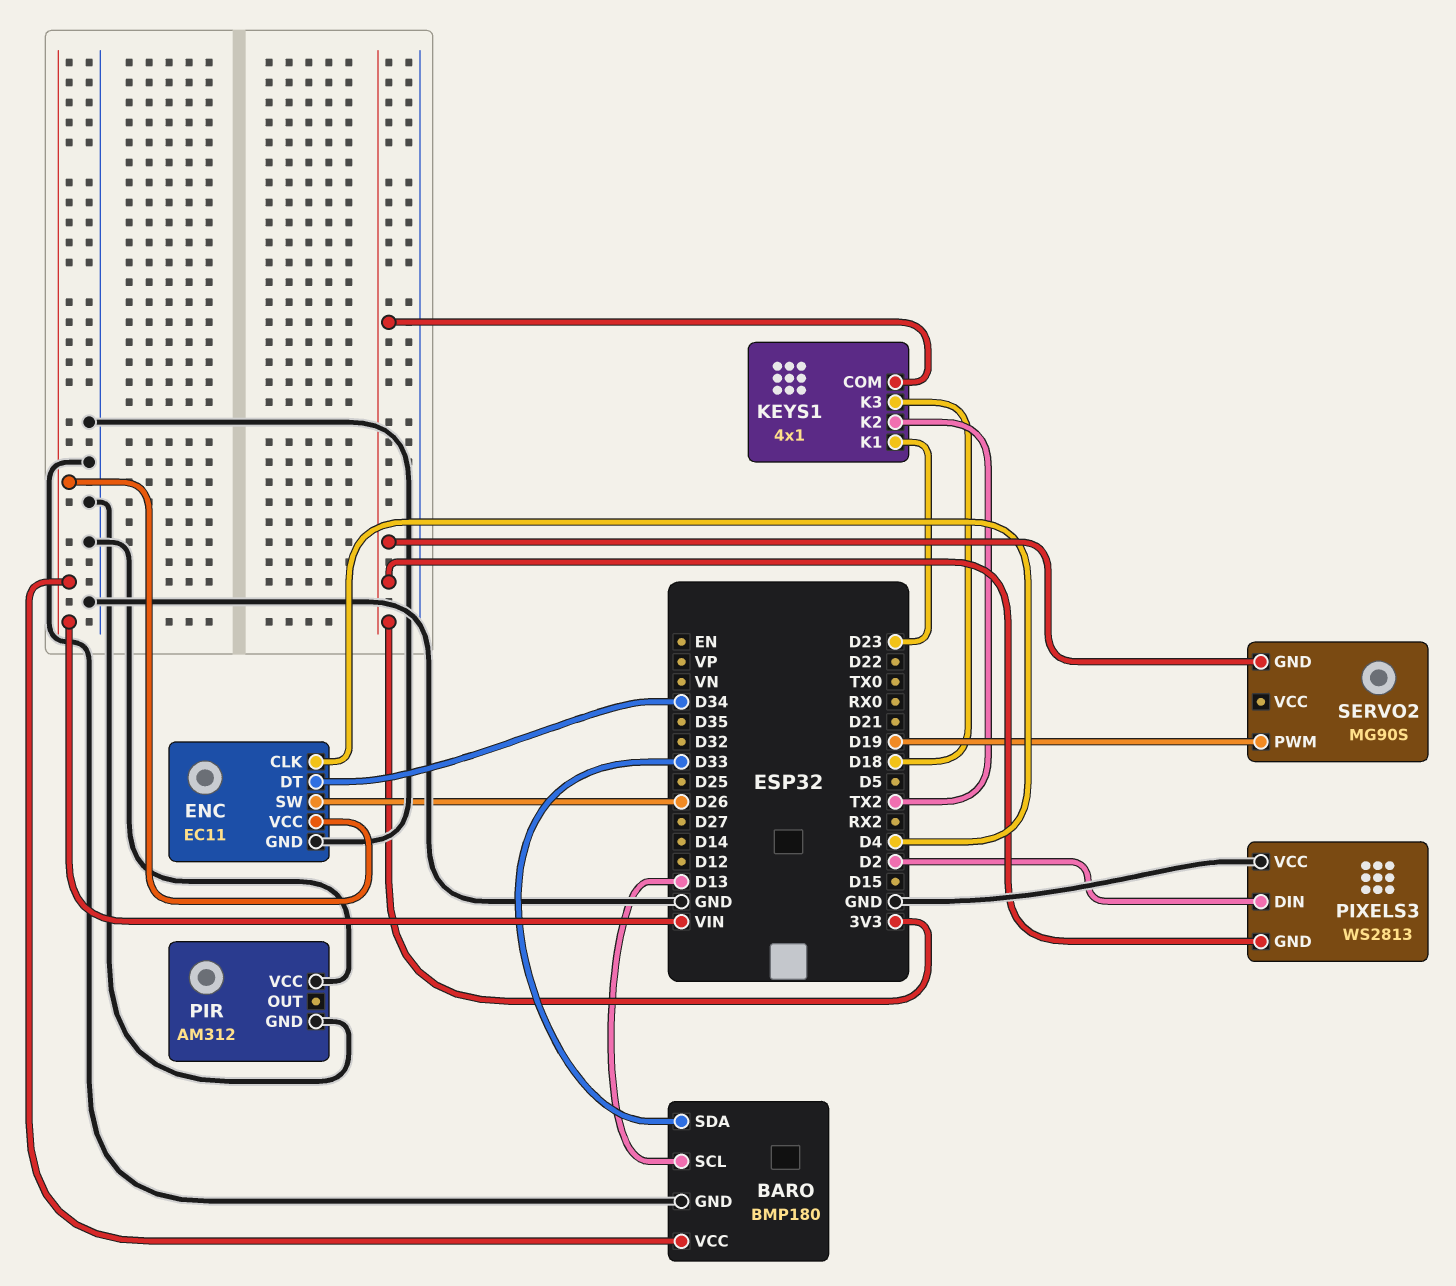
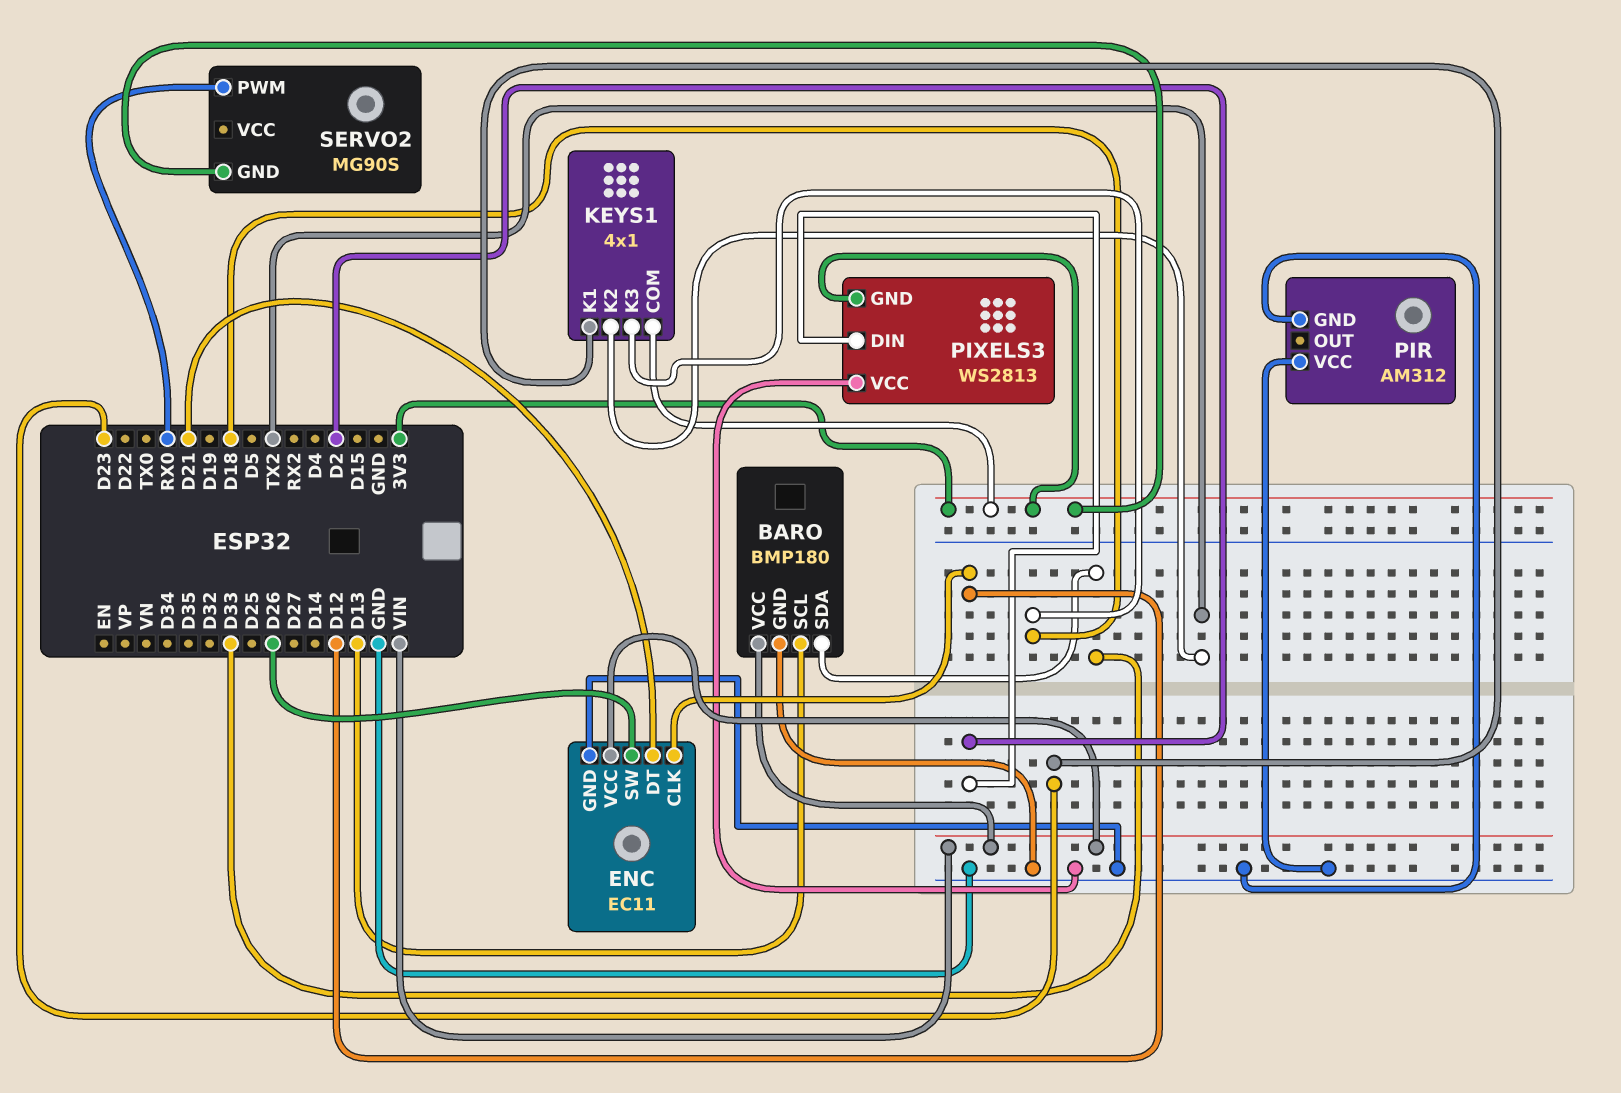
ENC pin CLK: D4 -> D12
ENC pin DT: D34 -> D21
SERVO2 pin PWM: D19 -> RX0

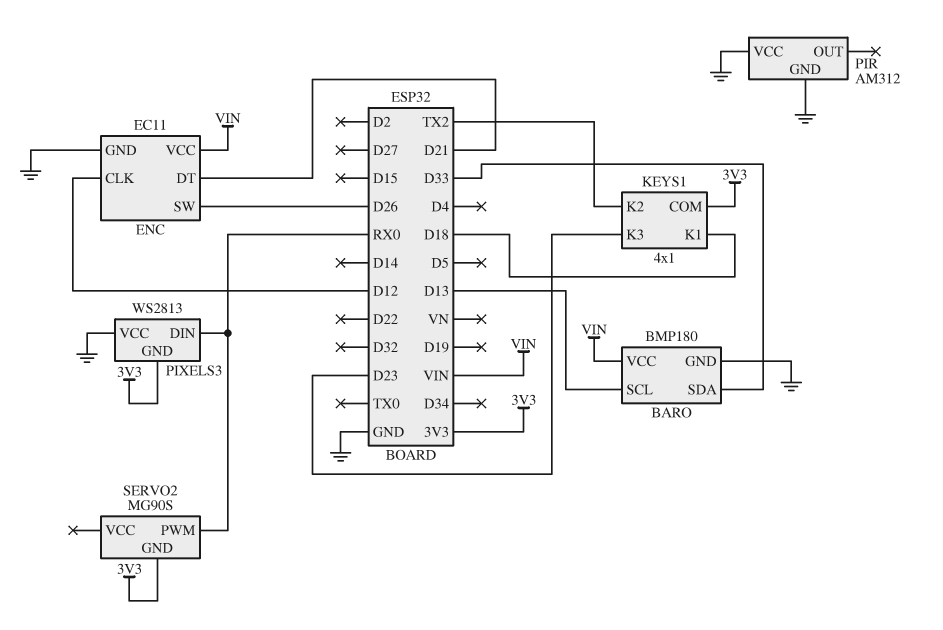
KEYS1 pin K1: D23 -> D18
KEYS1 pin K3: D18 -> D23
PIXELS3 pin DIN: D2 -> RX0

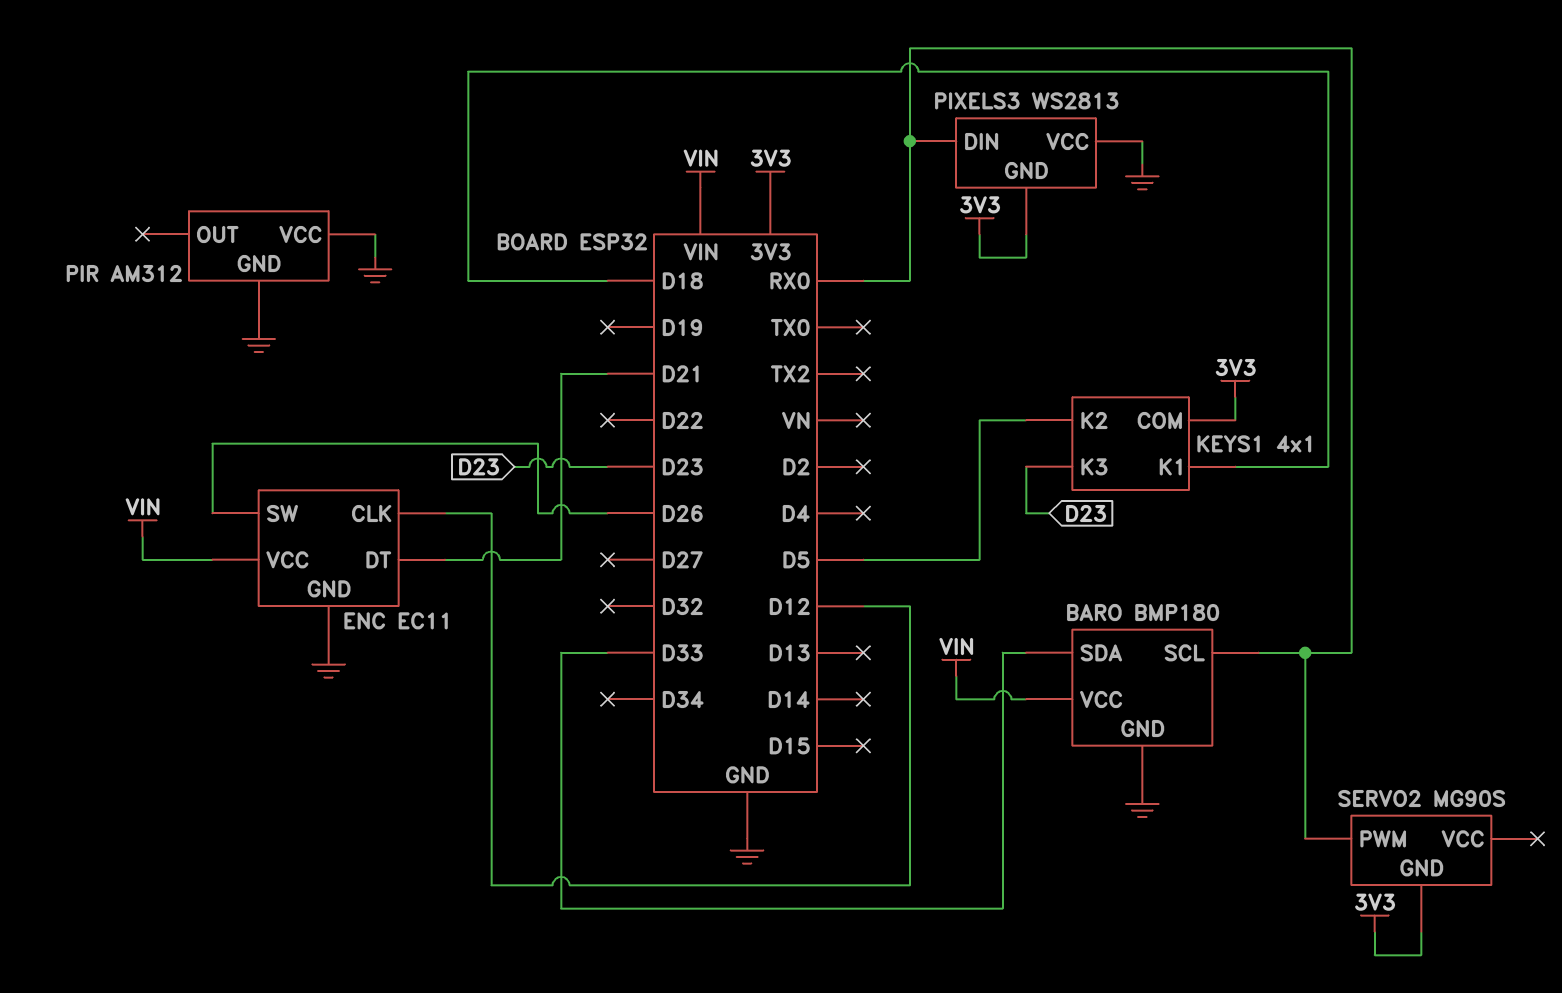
BARO pin SCL: D13 -> RX0
KEYS1 pin K2: TX2 -> D5

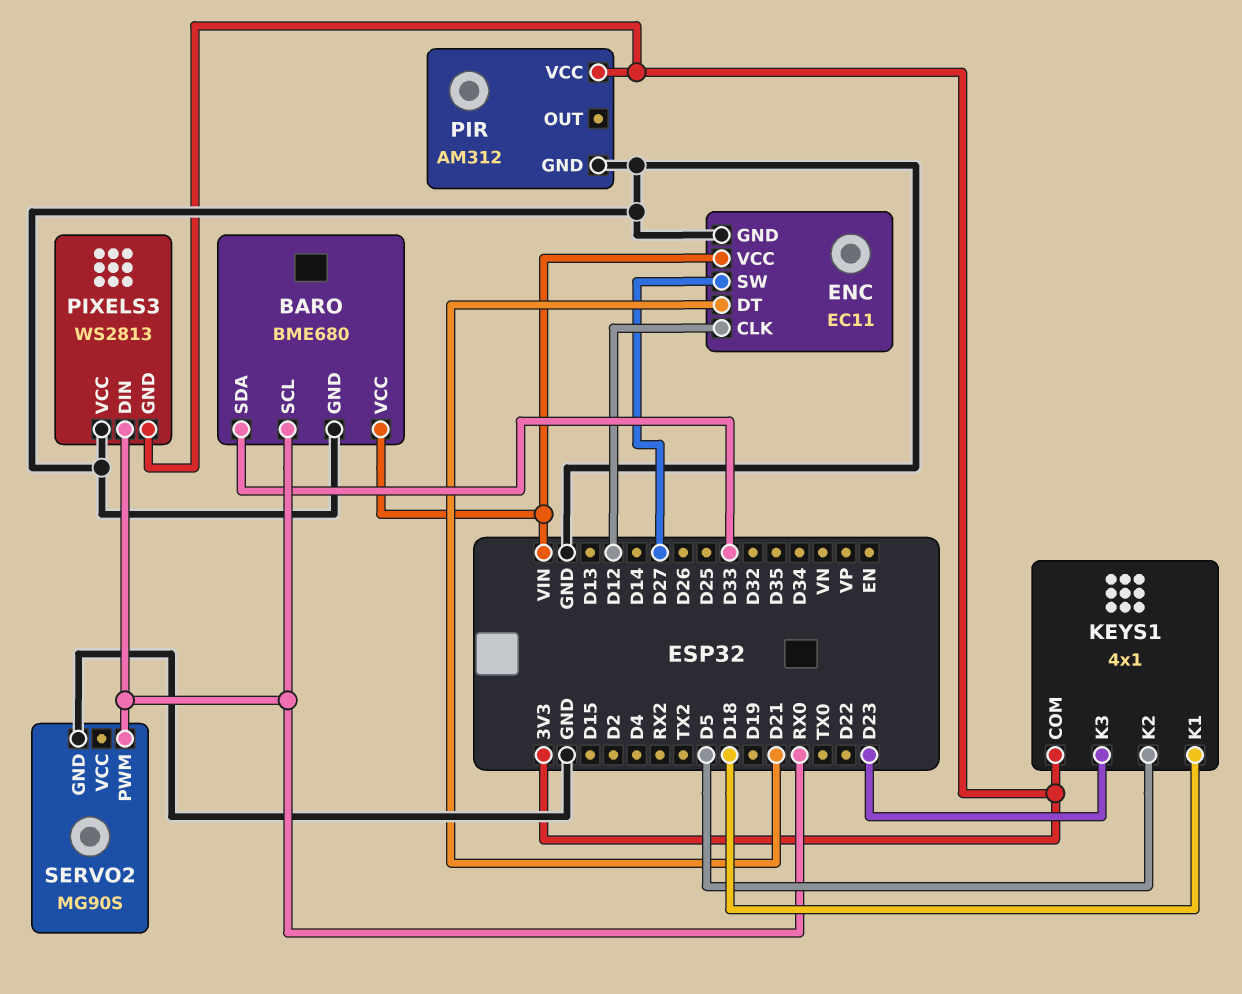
BARO: BMP180 -> BME680
ENC pin SW: D26 -> D27
PIR pin VCC: GND -> 3V3
SERVO2 pin GND: 3V3 -> GND

